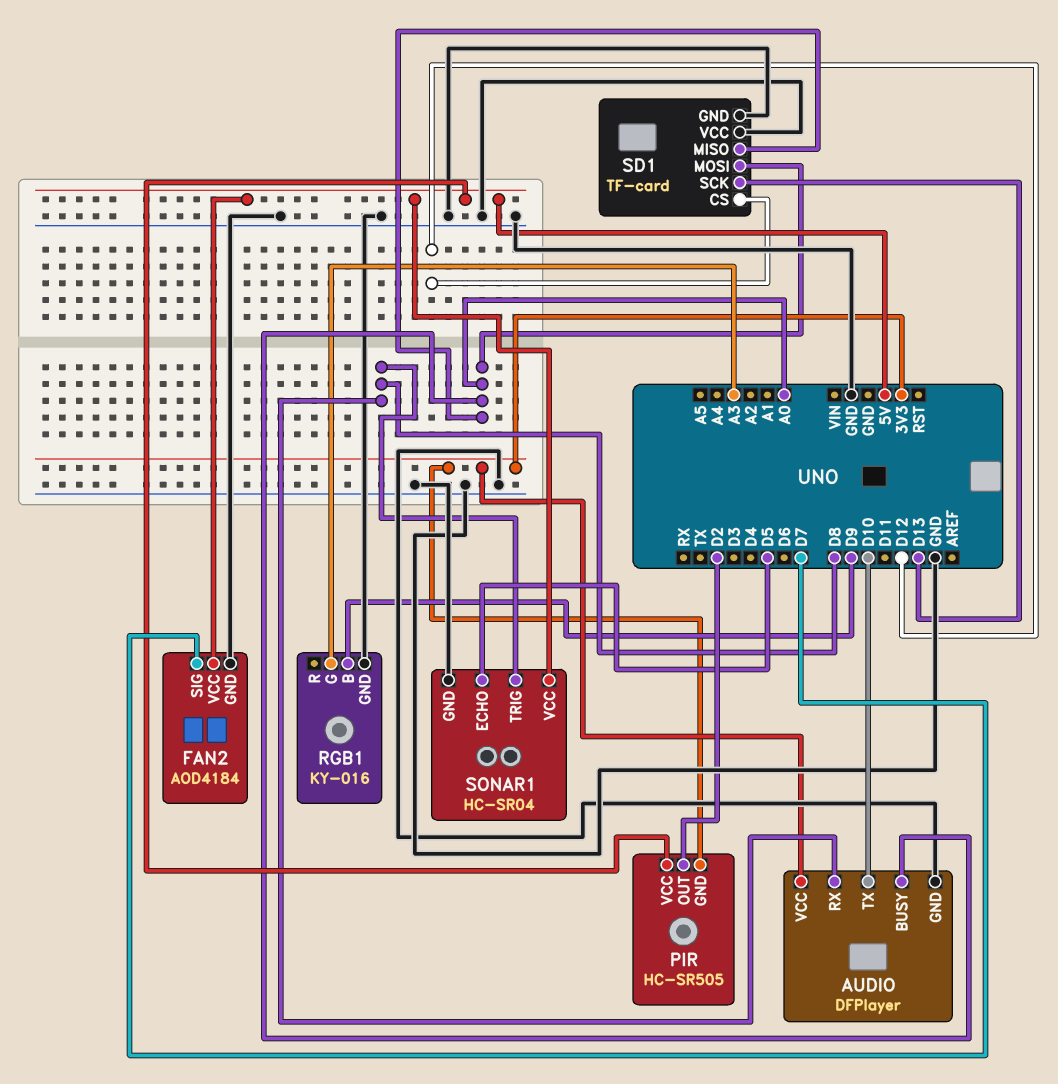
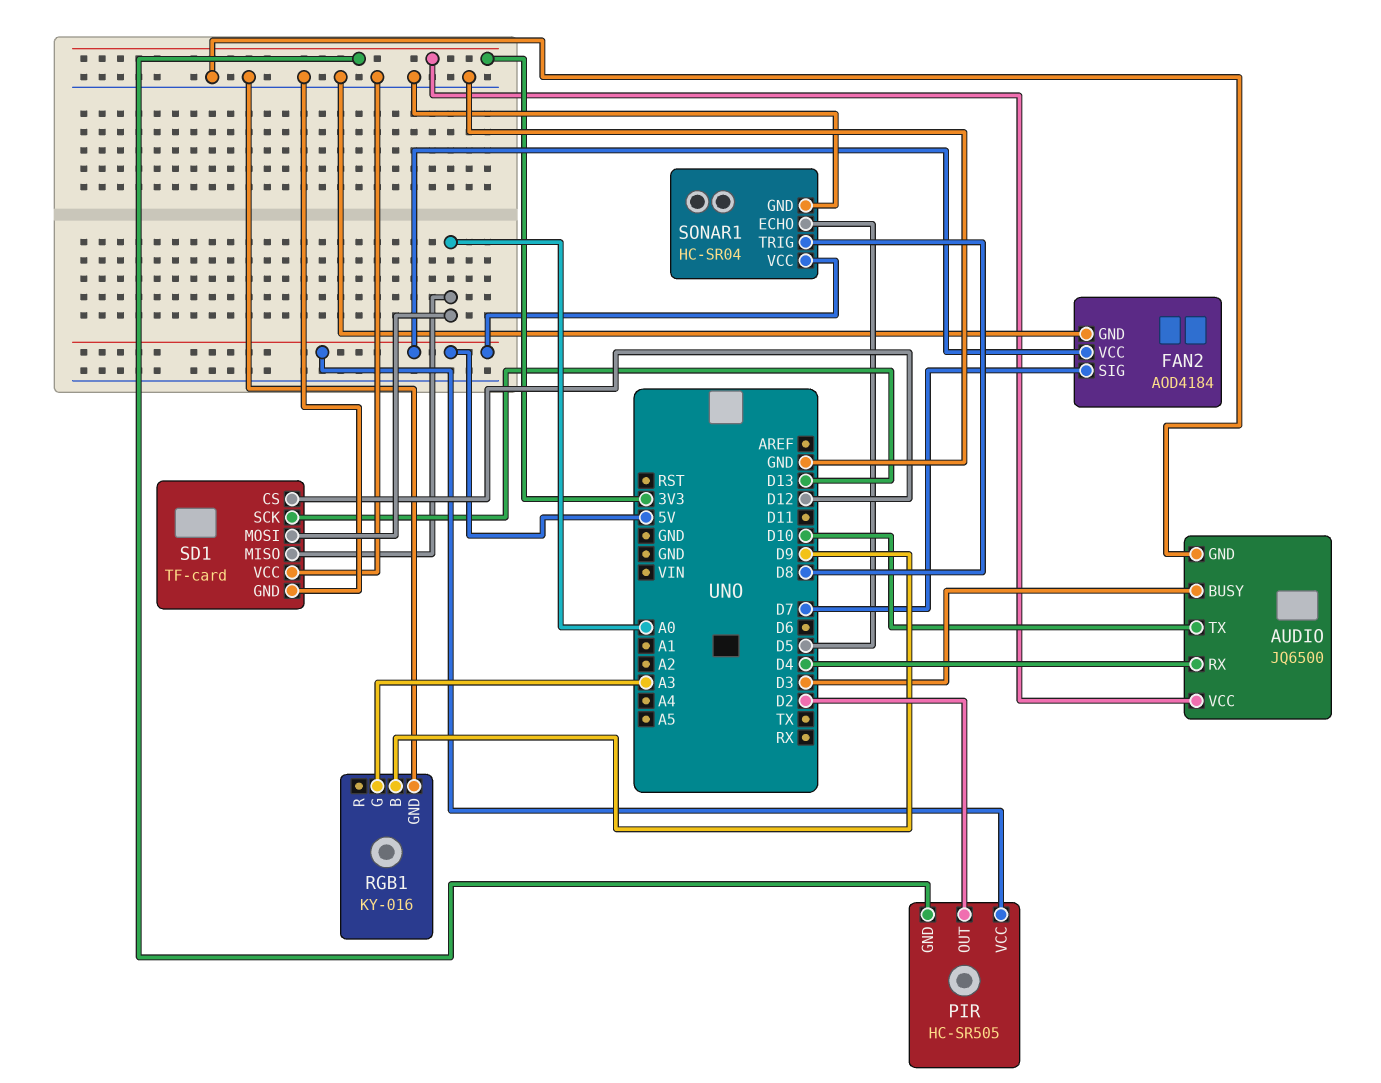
AUDIO: DFPlayer -> JQ6500
AUDIO pin BUSY: A0 -> D3
AUDIO pin RX: D8 -> D4

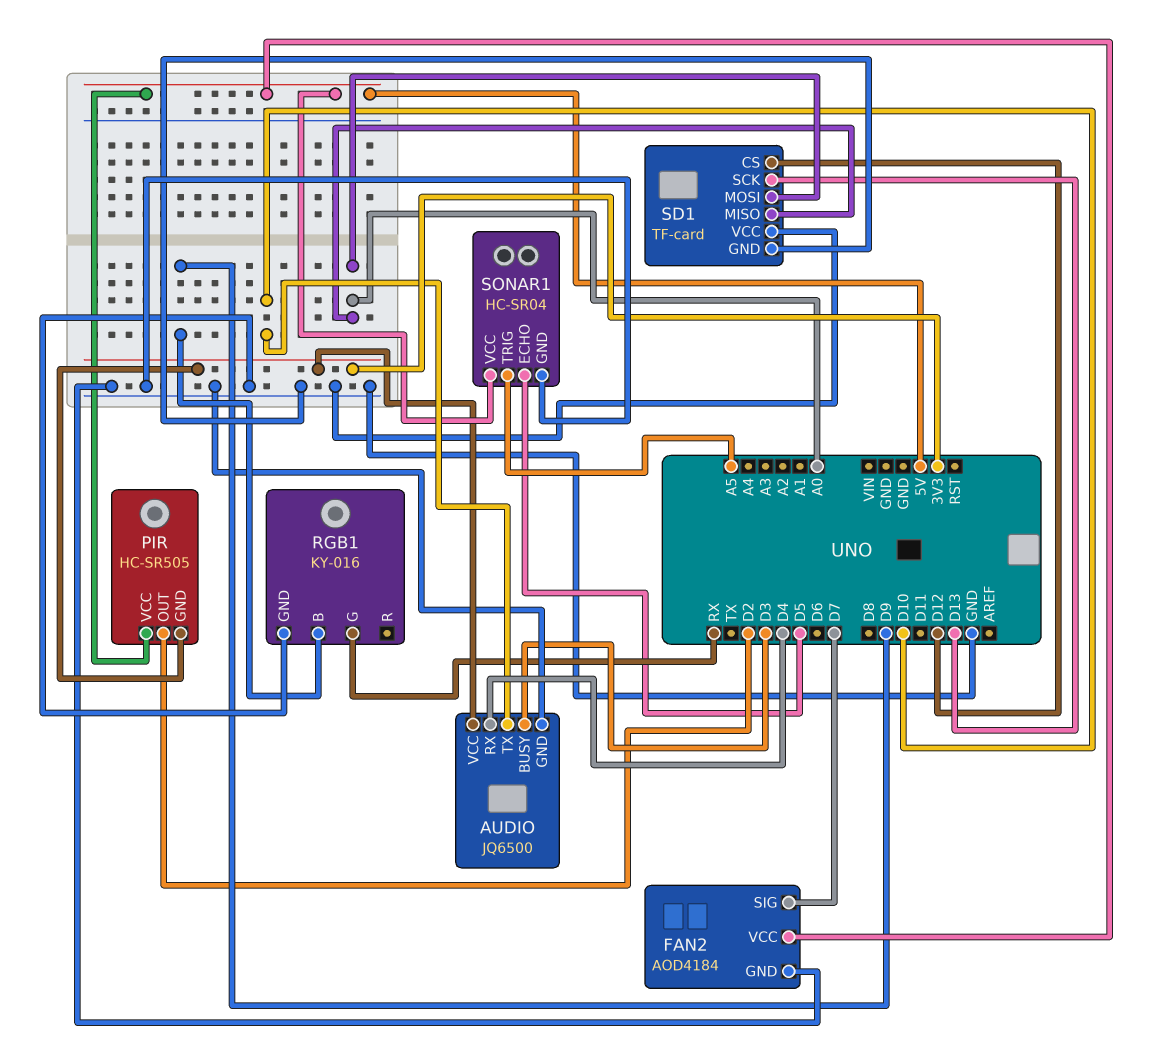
RGB1 pin G: A3 -> RX
SONAR1 pin TRIG: D8 -> A5

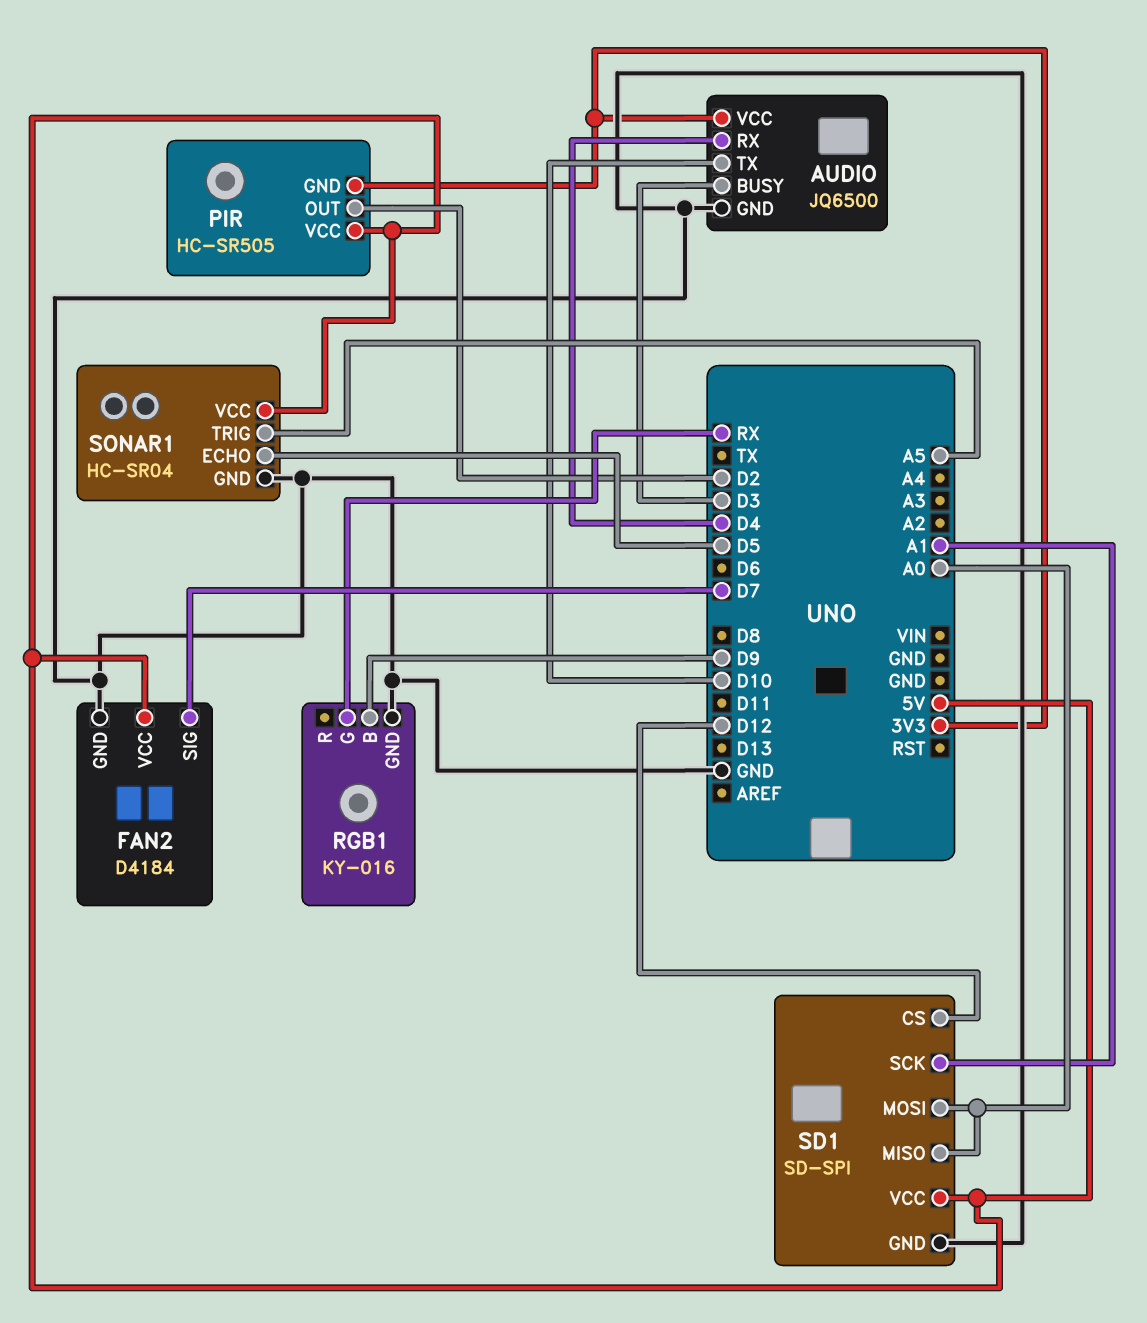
FAN2: AOD4184 -> D4184
SD1: TF-card -> SD-SPI
SD1 pin SCK: D13 -> A1
SD1 pin VCC: GND -> 5V

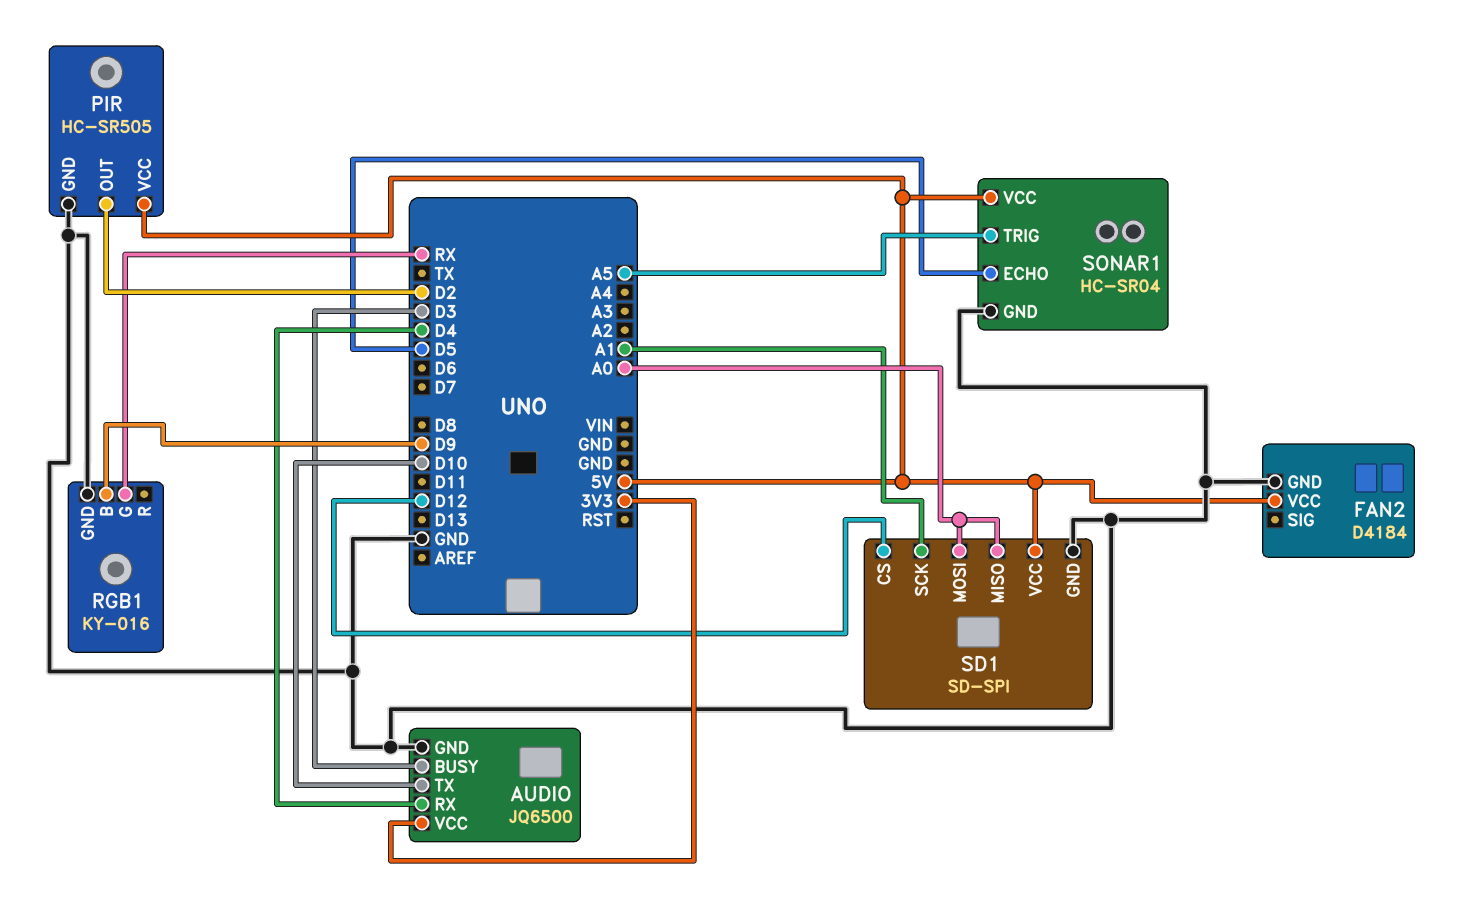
FAN2 pin SIG: D7 -> none
PIR pin GND: 3V3 -> GND

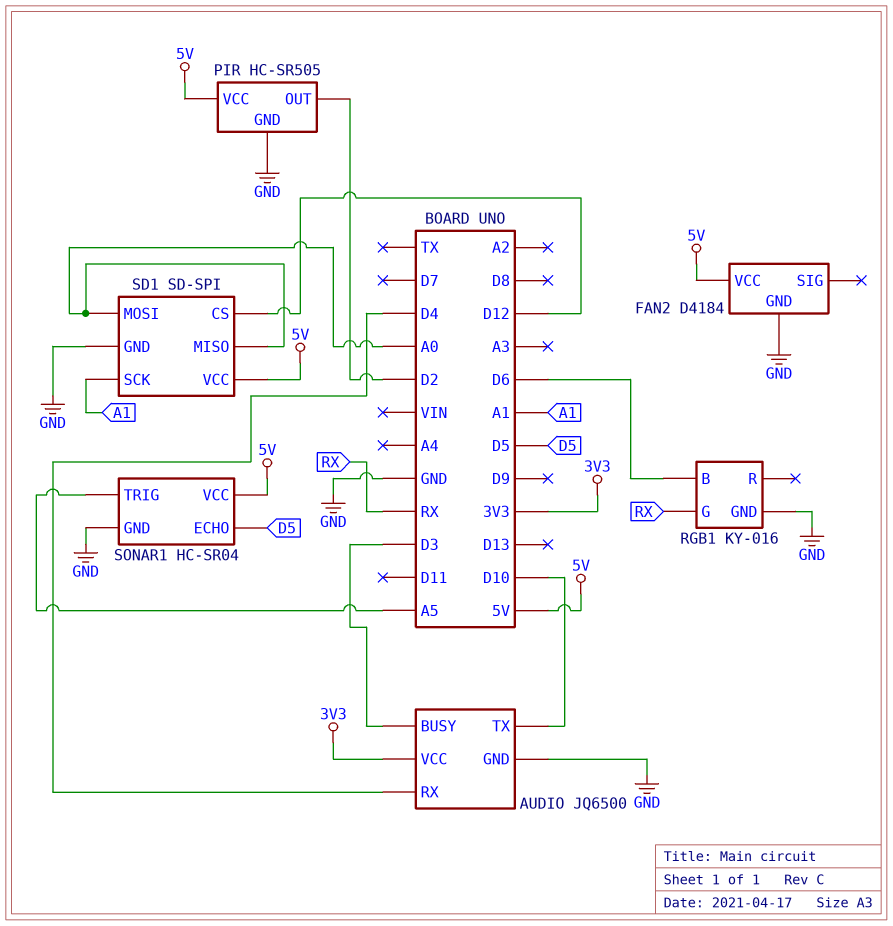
RGB1 pin B: D9 -> D6

